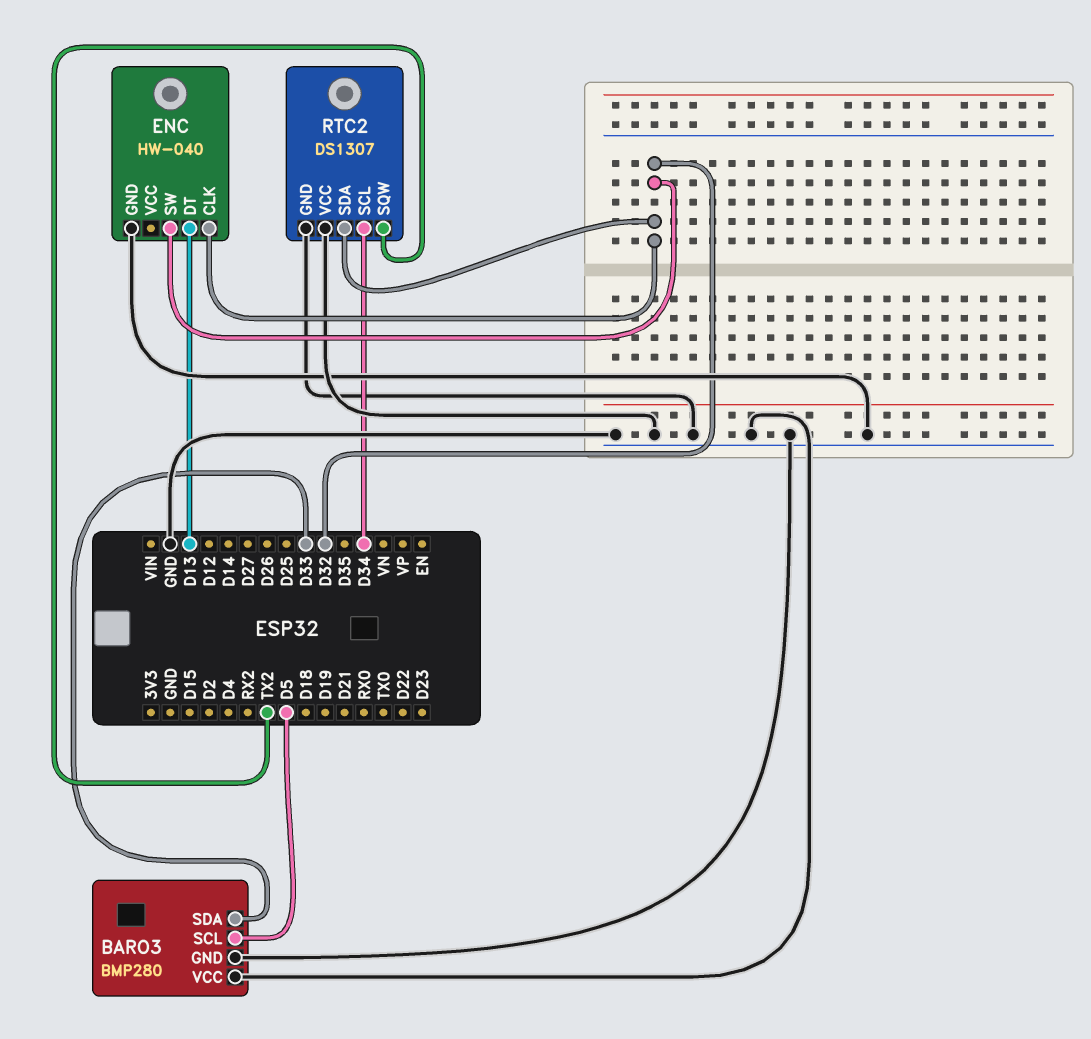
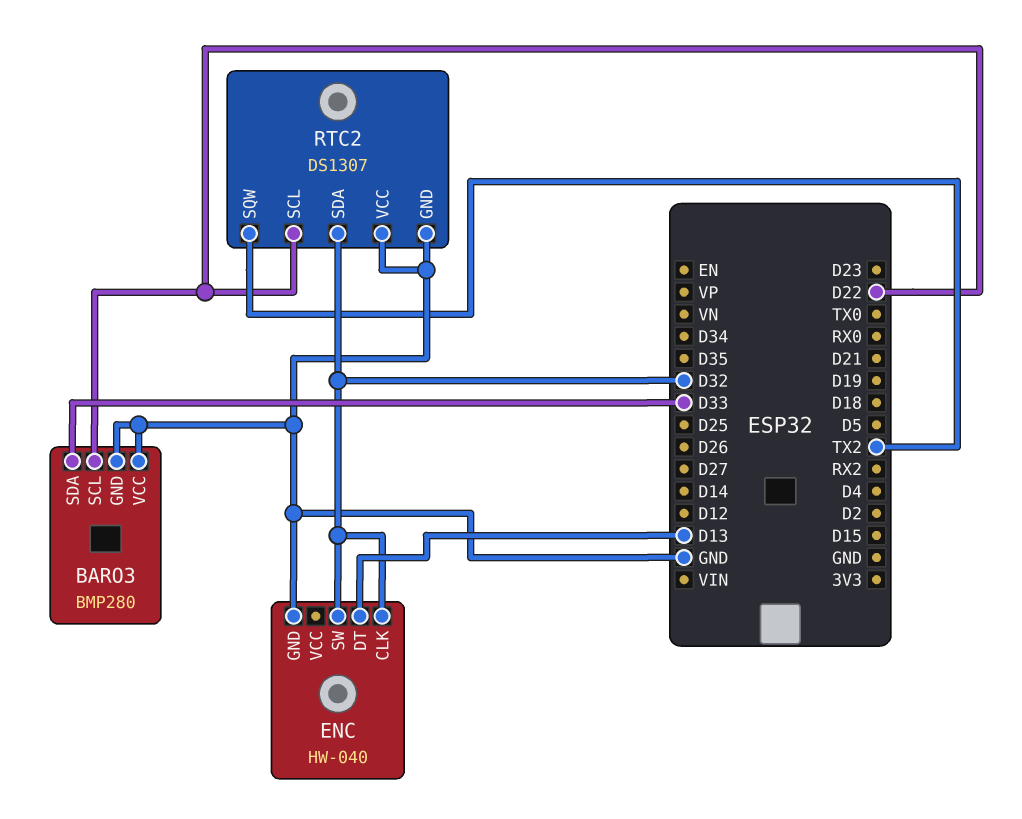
BARO3 pin SCL: D5 -> D22
RTC2 pin SCL: D34 -> D22

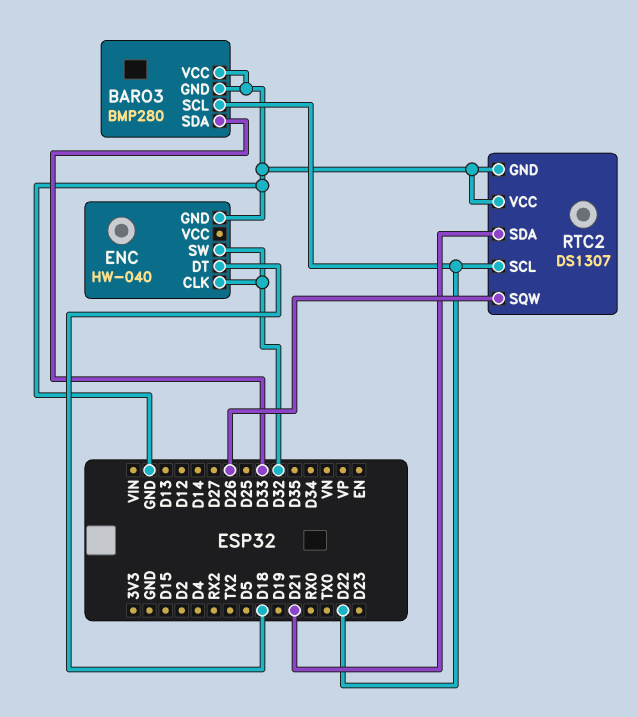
ENC pin DT: D13 -> D18
RTC2 pin SDA: D32 -> D21
RTC2 pin SQW: TX2 -> D26

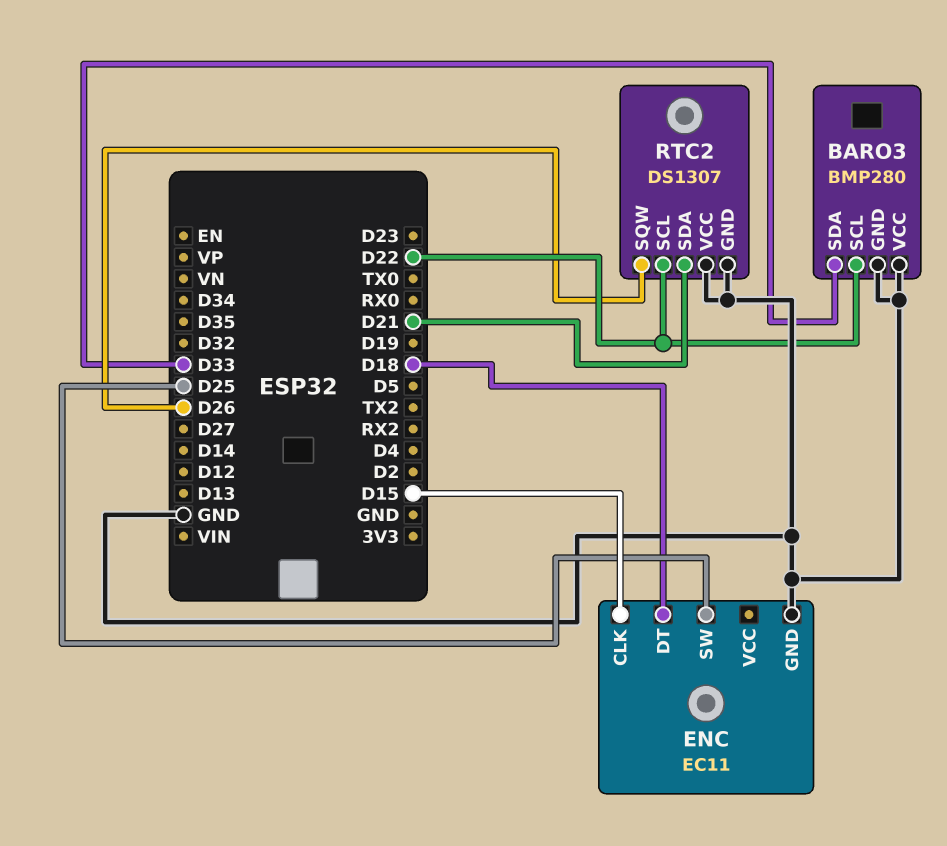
ENC: HW-040 -> EC11
ENC pin CLK: D32 -> D15
ENC pin SW: D32 -> D25

